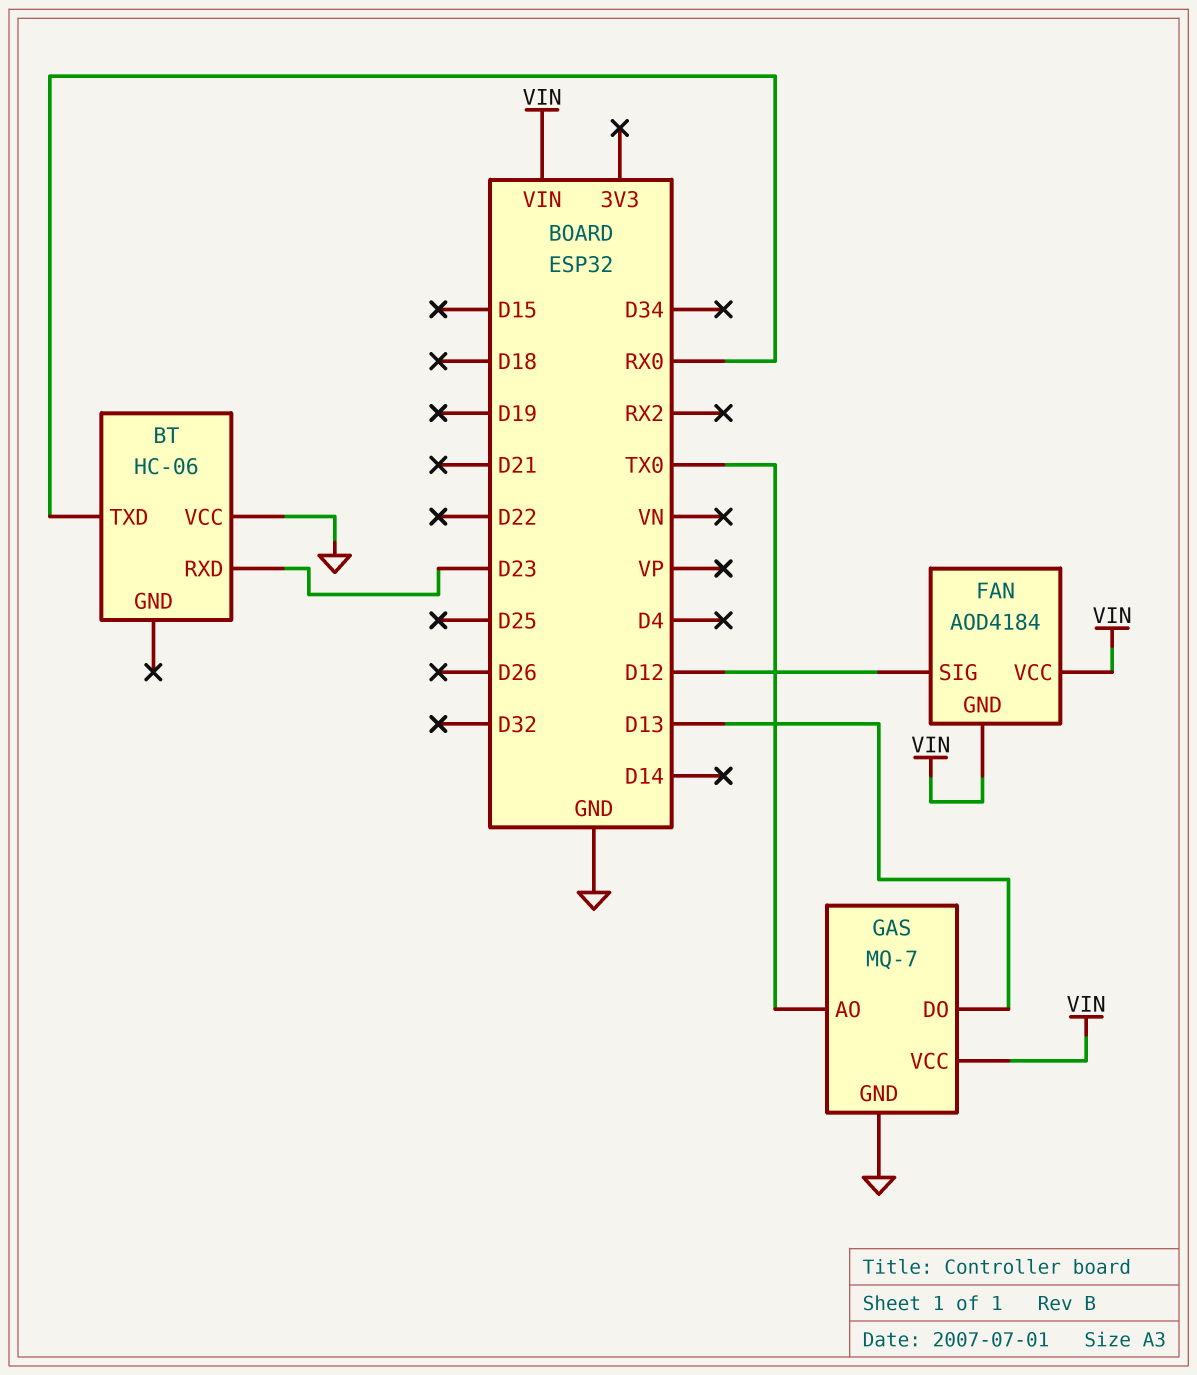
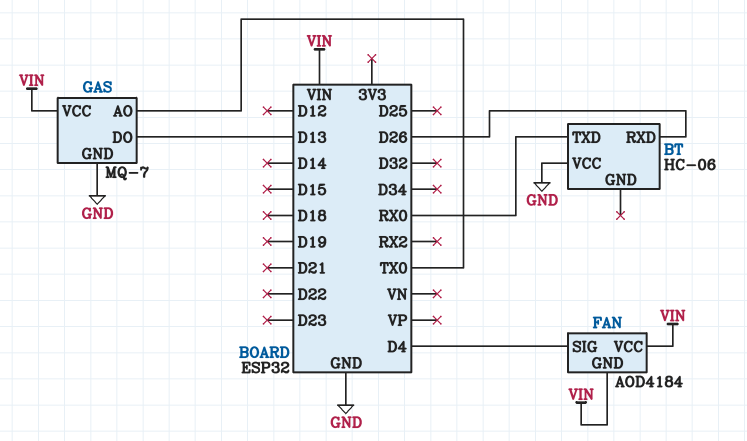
BT pin RXD: D23 -> D26
FAN pin SIG: D12 -> D4

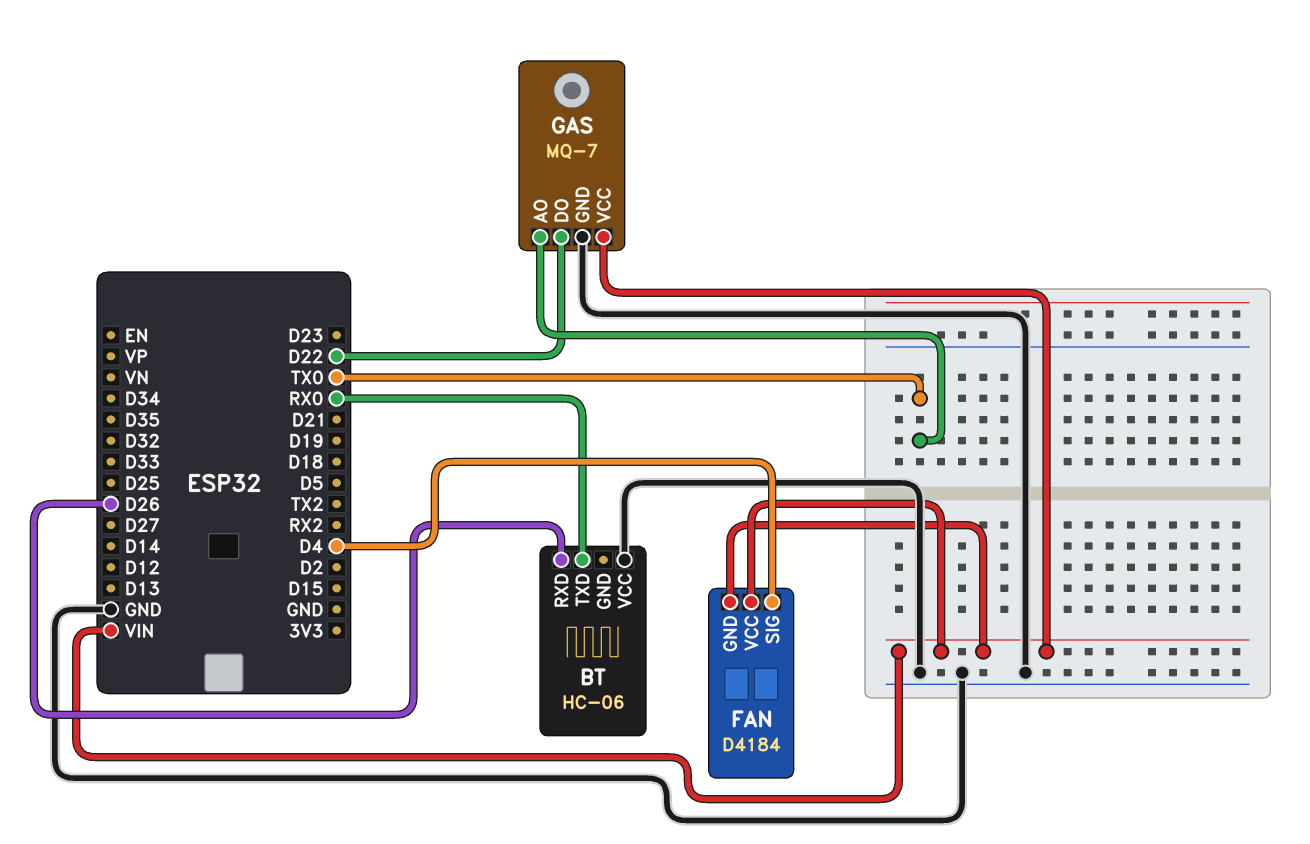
FAN: AOD4184 -> D4184
GAS pin DO: D13 -> D22

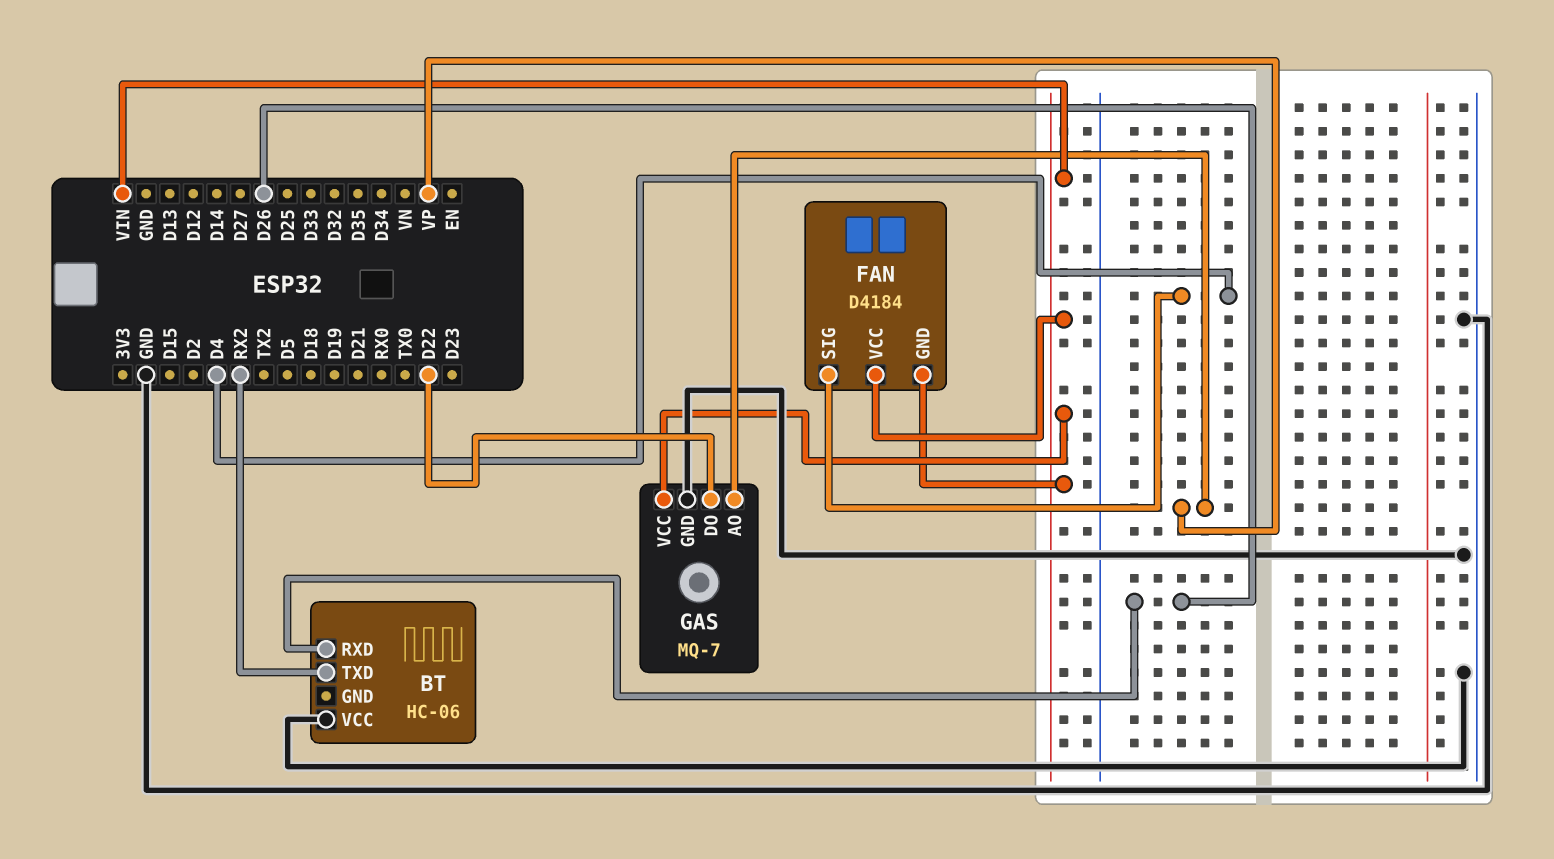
BT pin TXD: RX0 -> RX2
GAS pin AO: TX0 -> VP

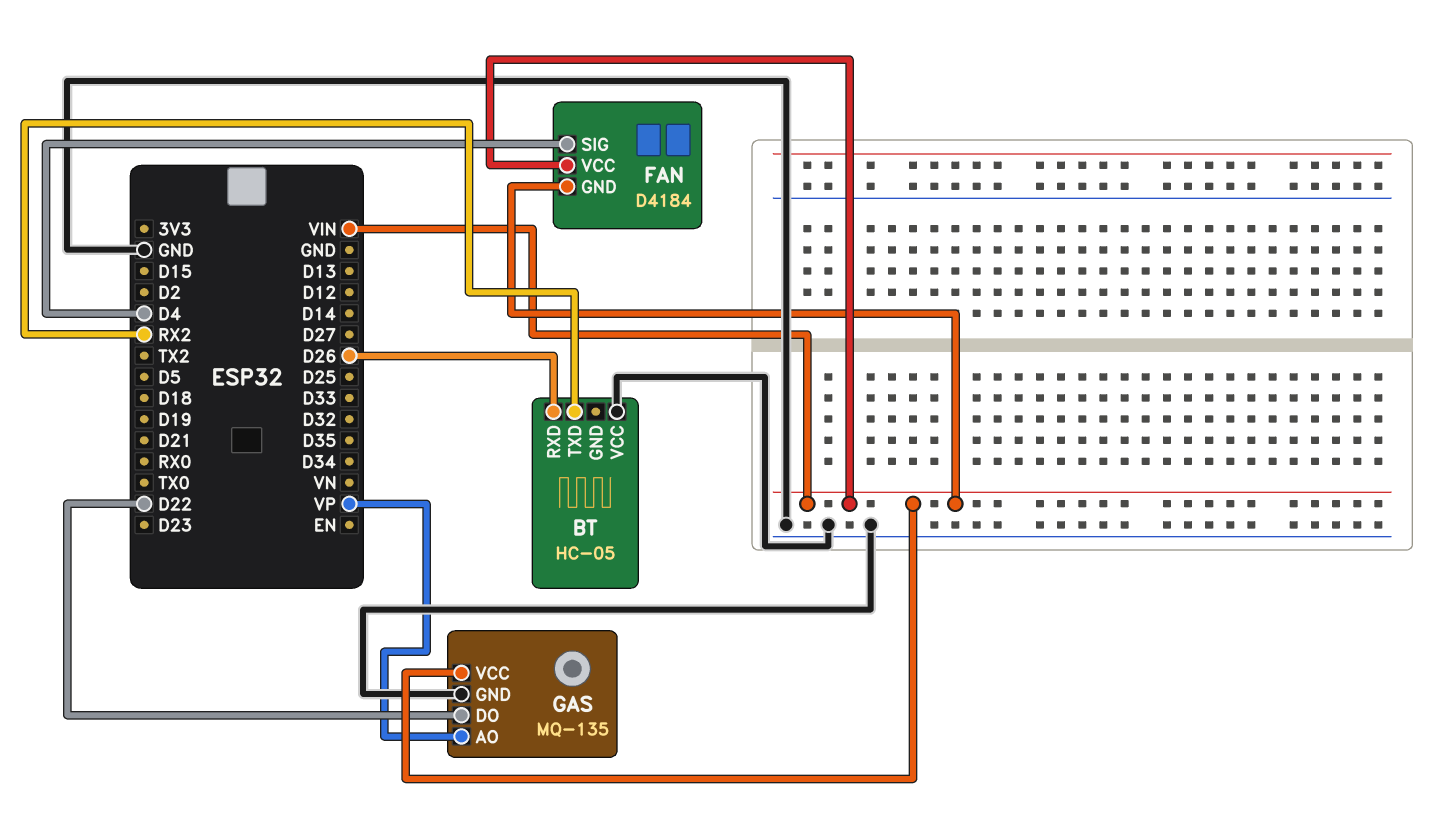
BT: HC-06 -> HC-05
GAS: MQ-7 -> MQ-135

